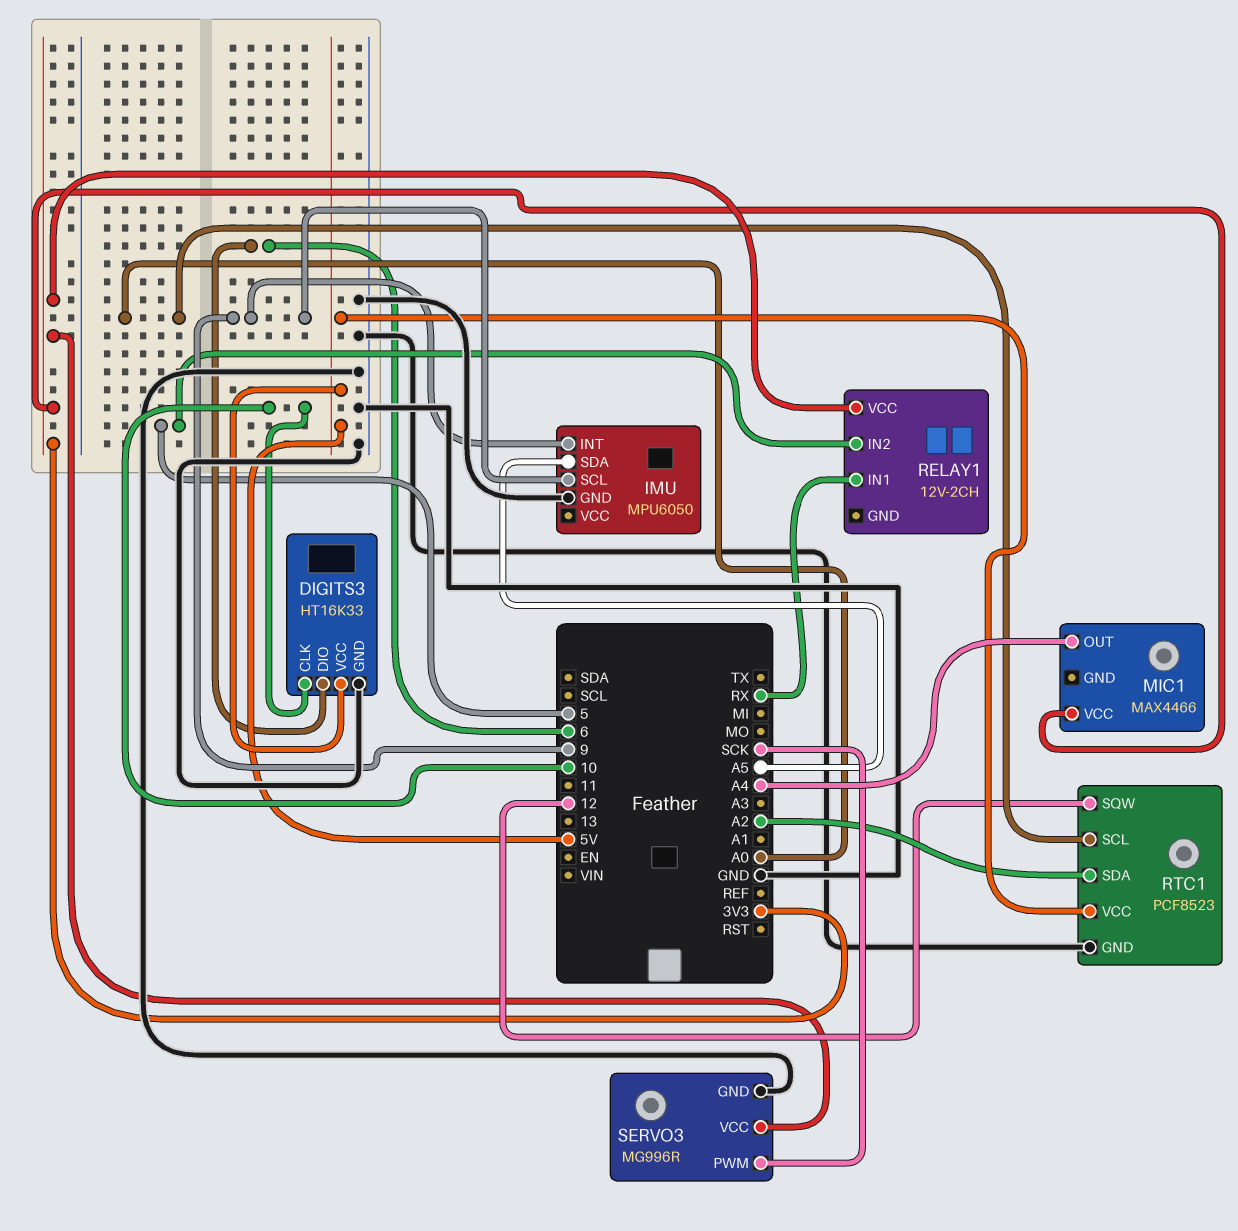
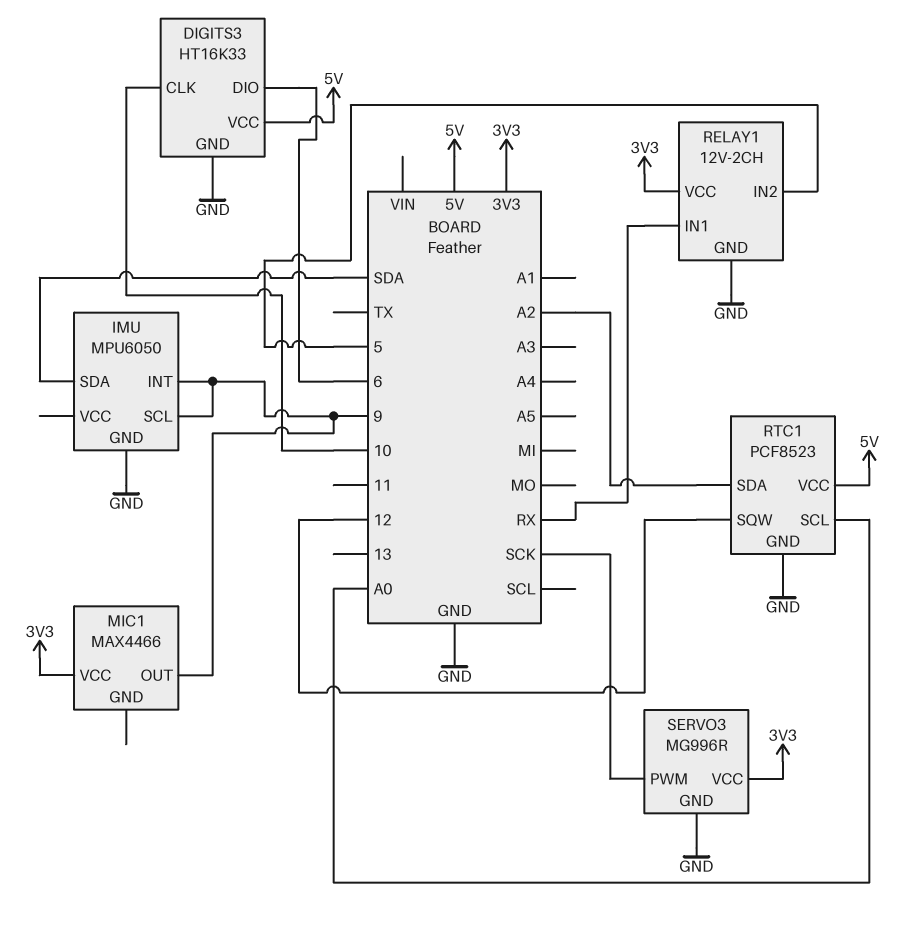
IMU pin SDA: A5 -> SDA
MIC1 pin OUT: A4 -> 9
RELAY1 pin GND: none -> GND

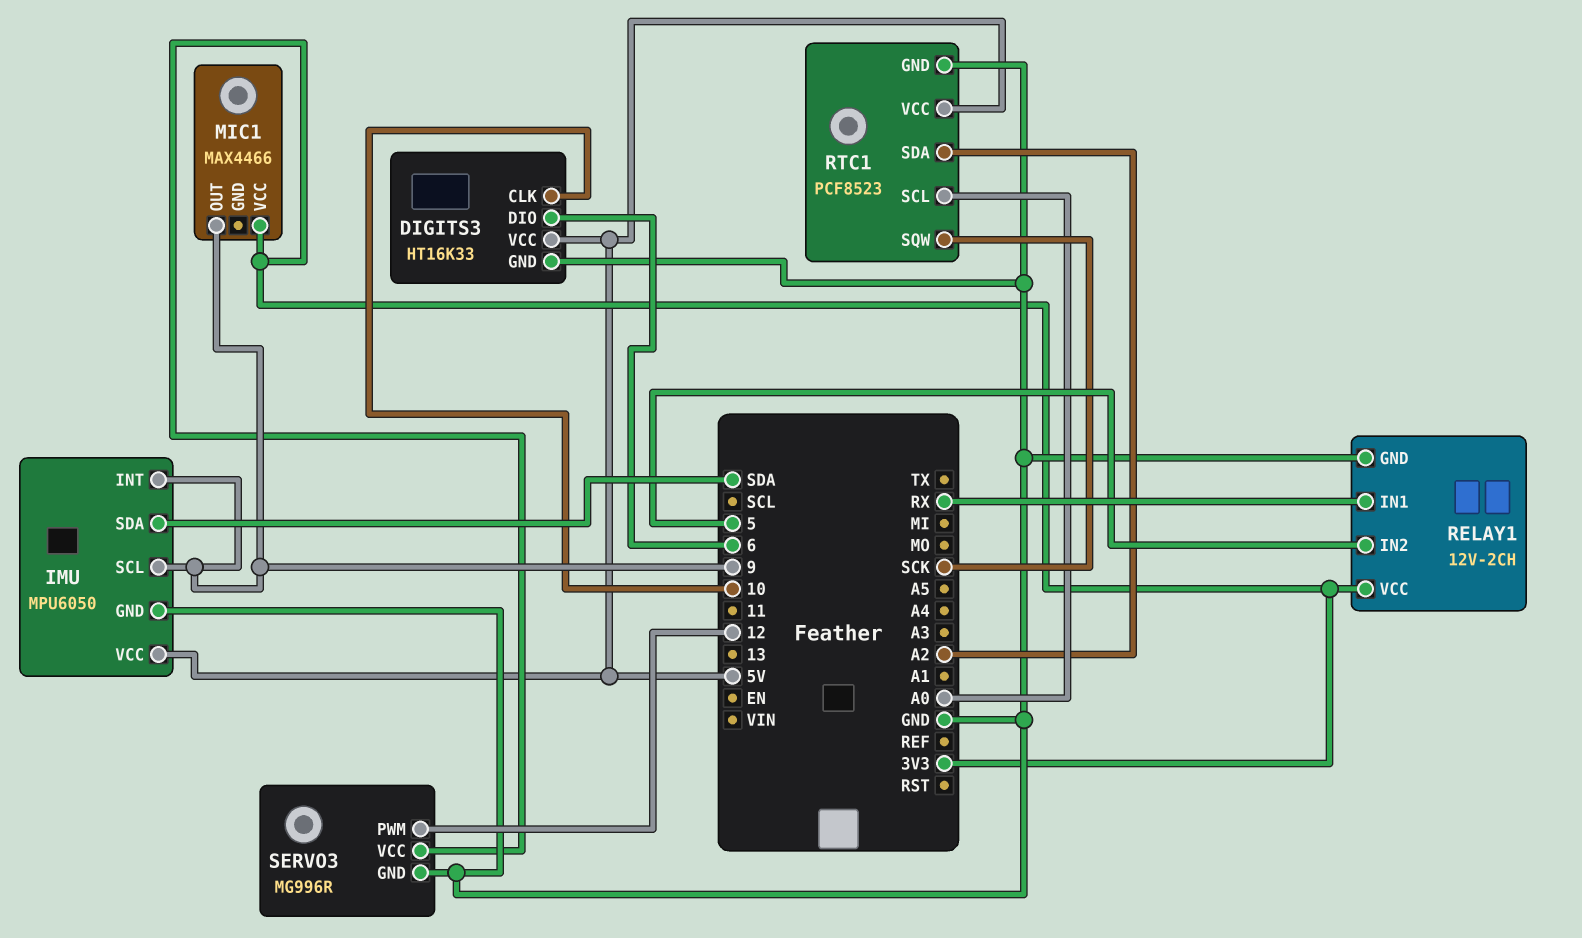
IMU pin VCC: none -> 5V
RTC1 pin SQW: 12 -> SCK
SERVO3 pin PWM: SCK -> 12

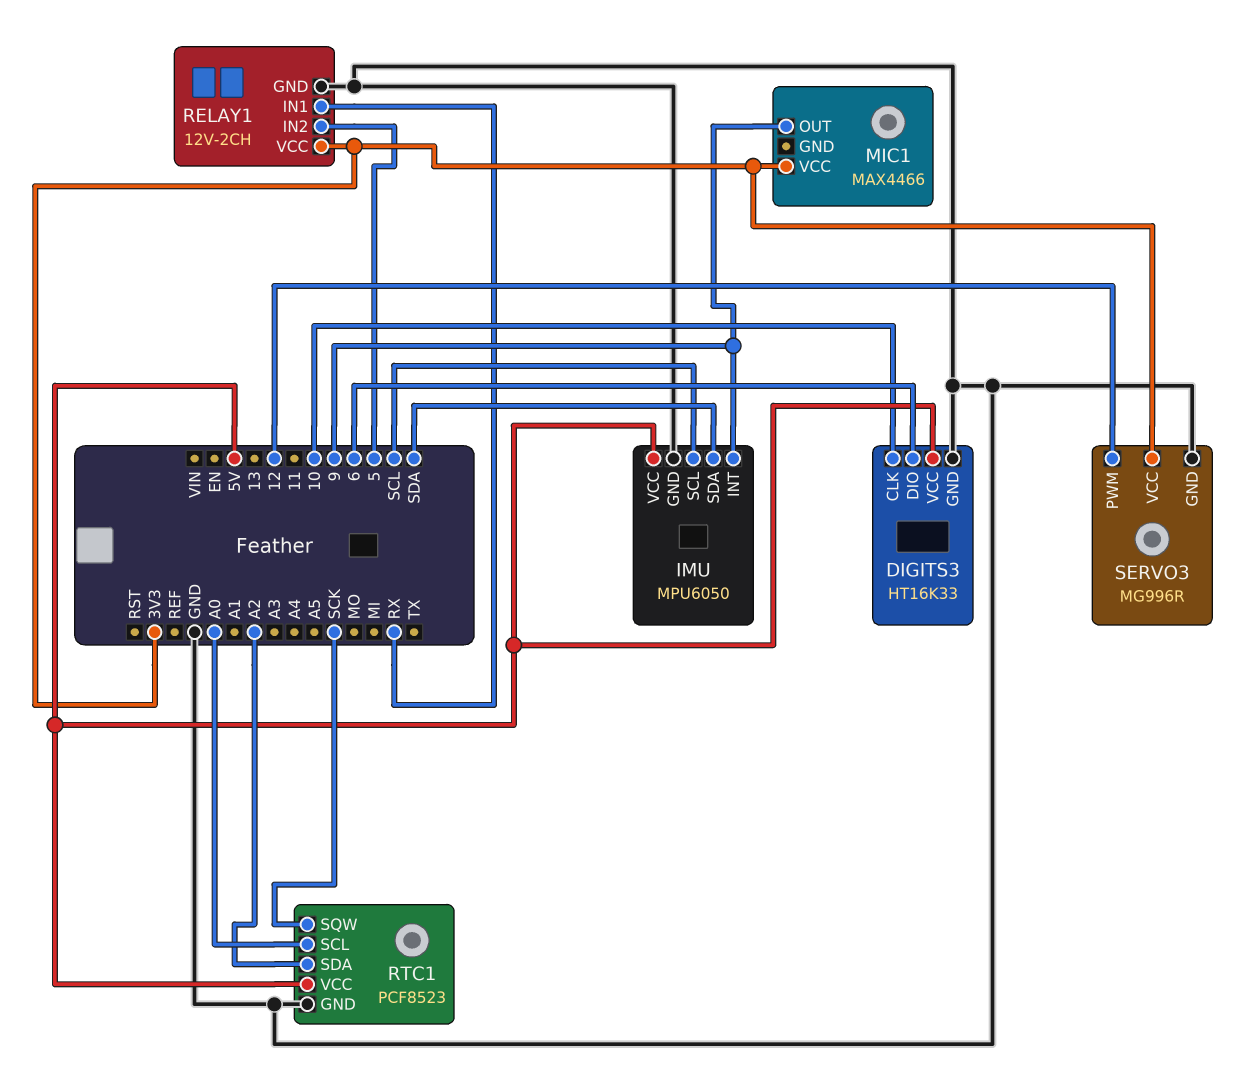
IMU pin SCL: 9 -> SCL

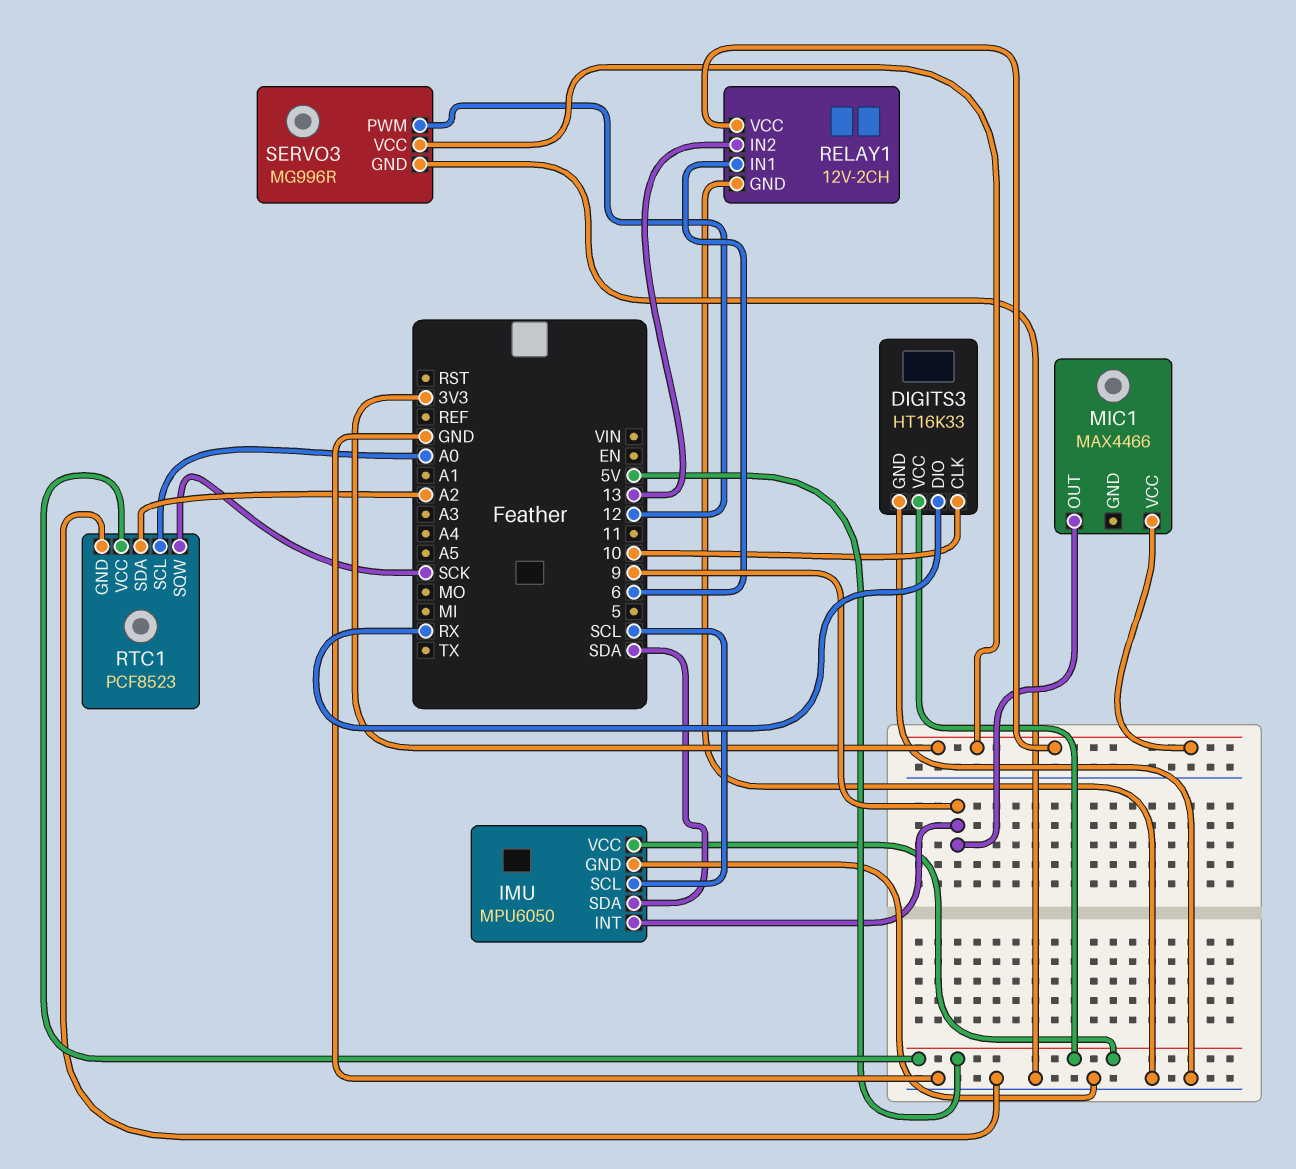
DIGITS3 pin DIO: 6 -> RX
RELAY1 pin IN1: RX -> 6
RELAY1 pin IN2: 5 -> 13

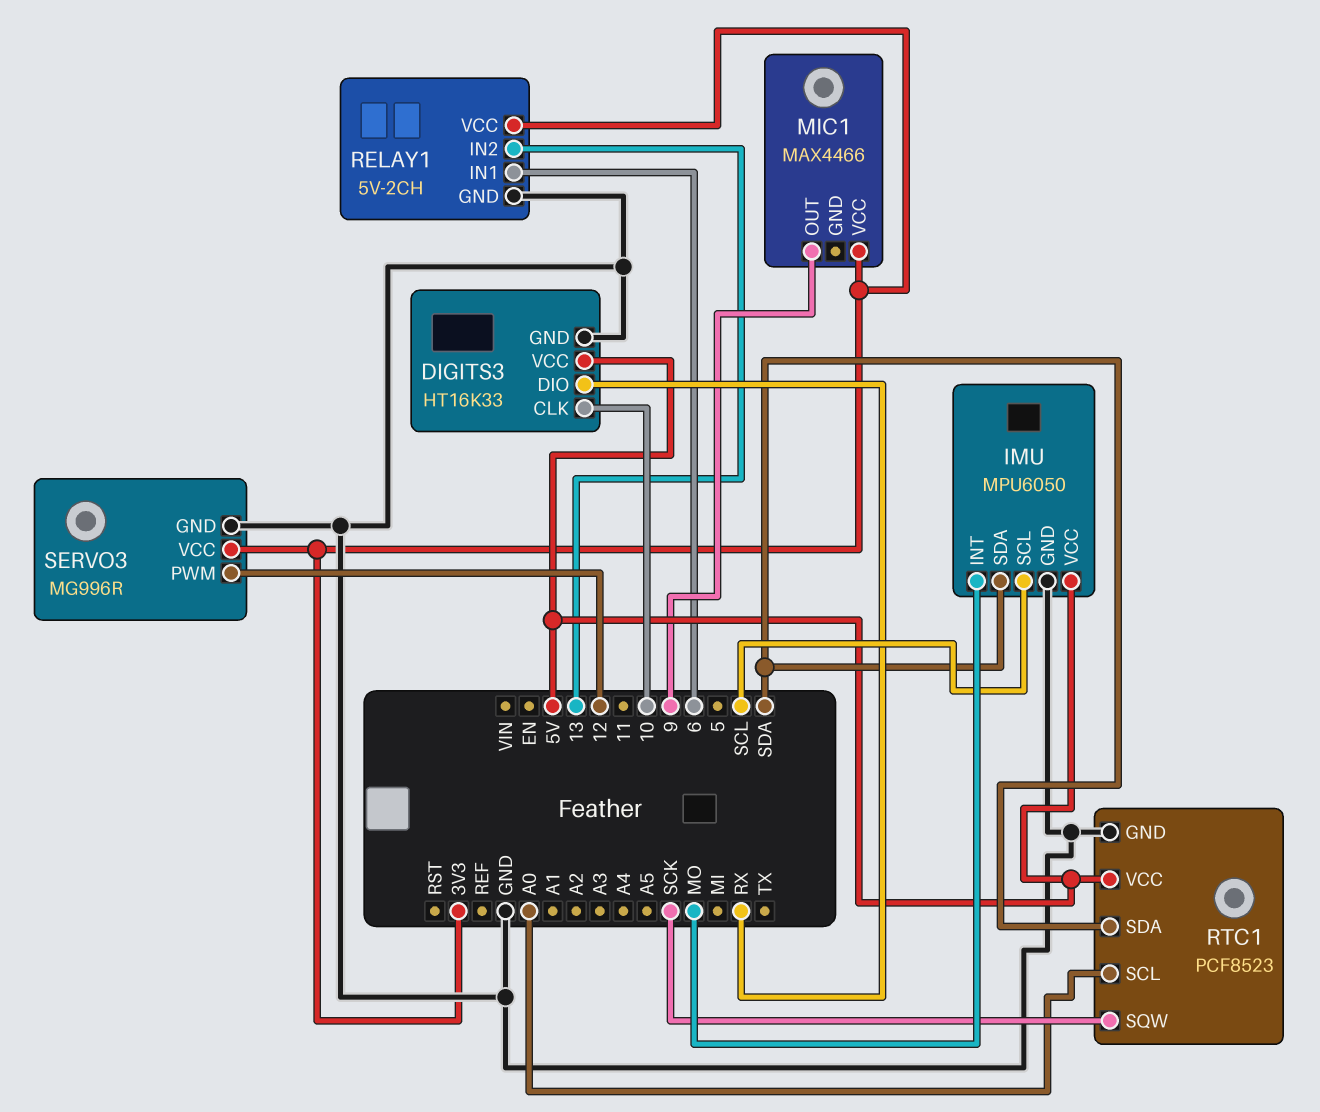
IMU pin INT: 9 -> MO
RELAY1: 12V-2CH -> 5V-2CH
RTC1 pin SDA: A2 -> SDA

